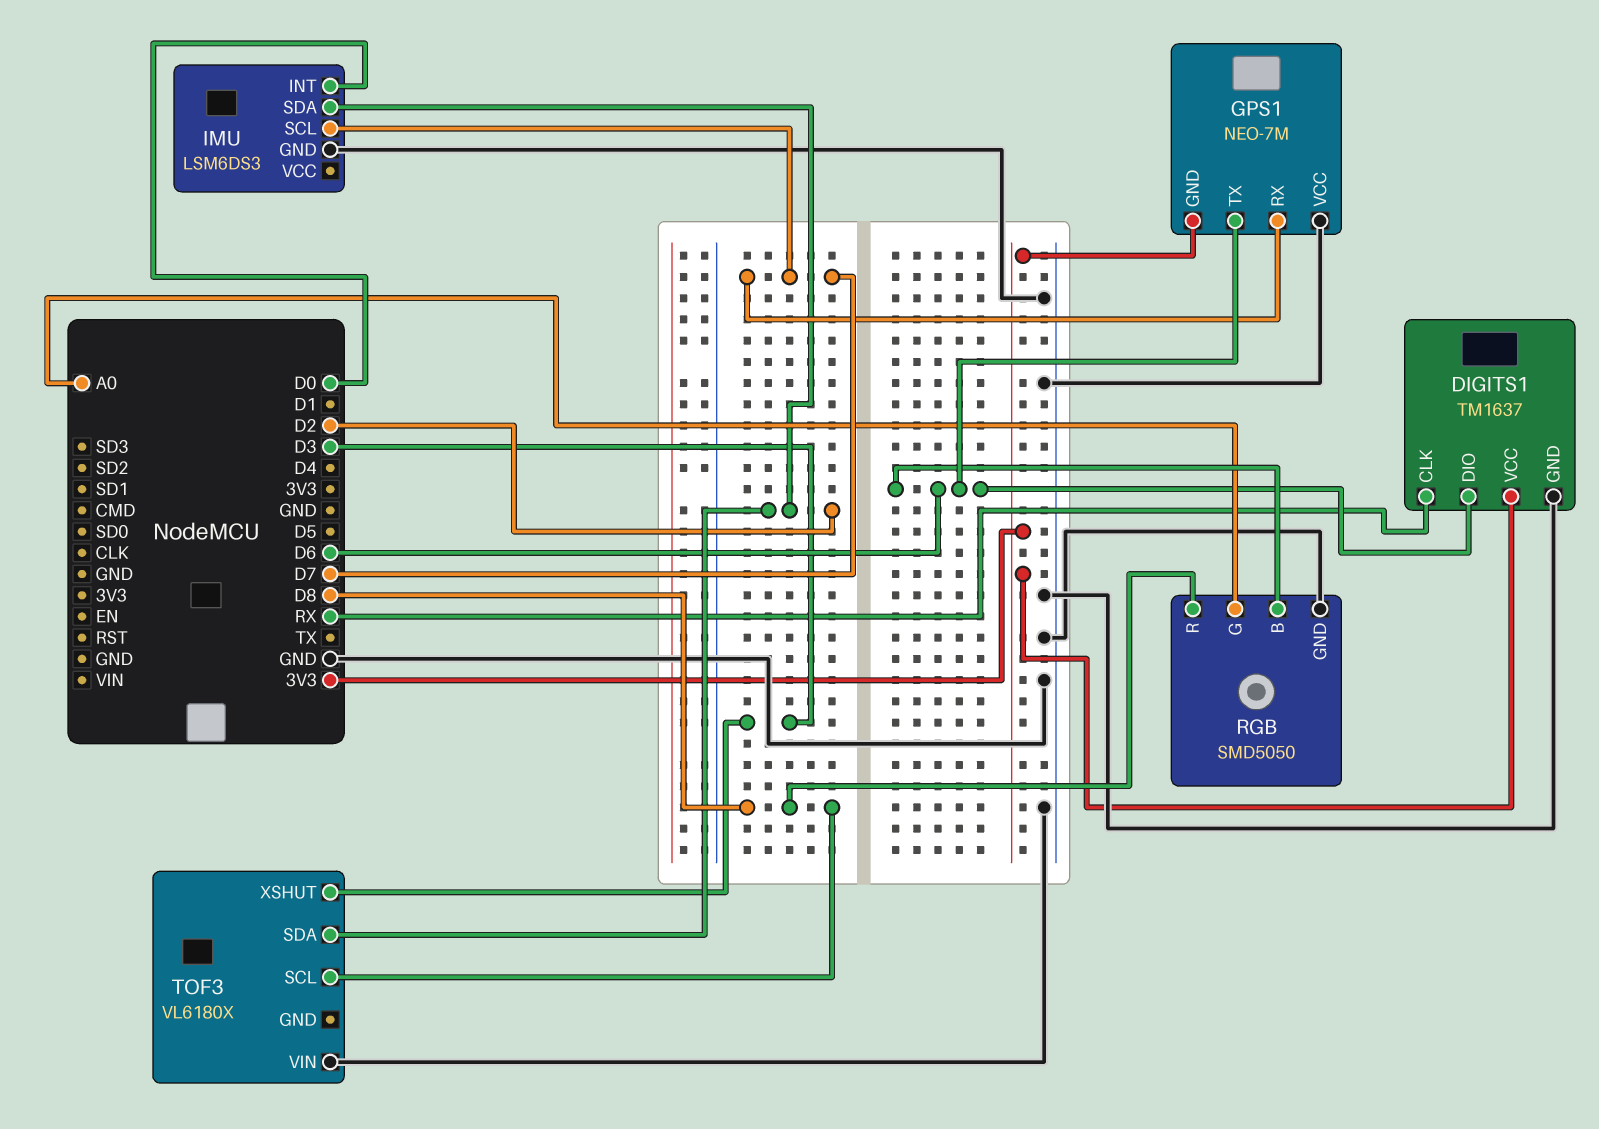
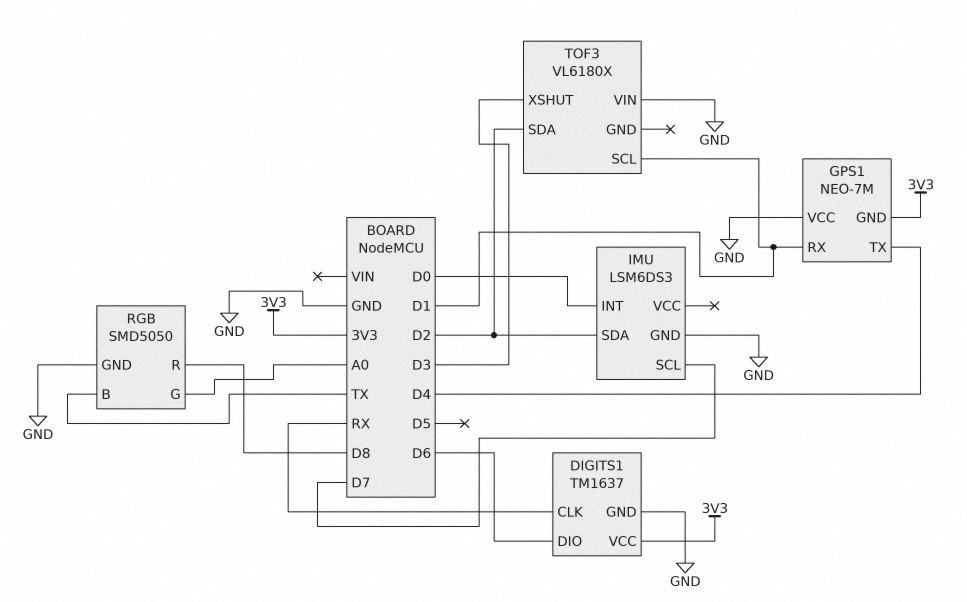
GPS1 pin RX: D7 -> D1
GPS1 pin TX: D6 -> D4
RGB pin B: D6 -> TX
TOF3 pin SCL: D8 -> D1

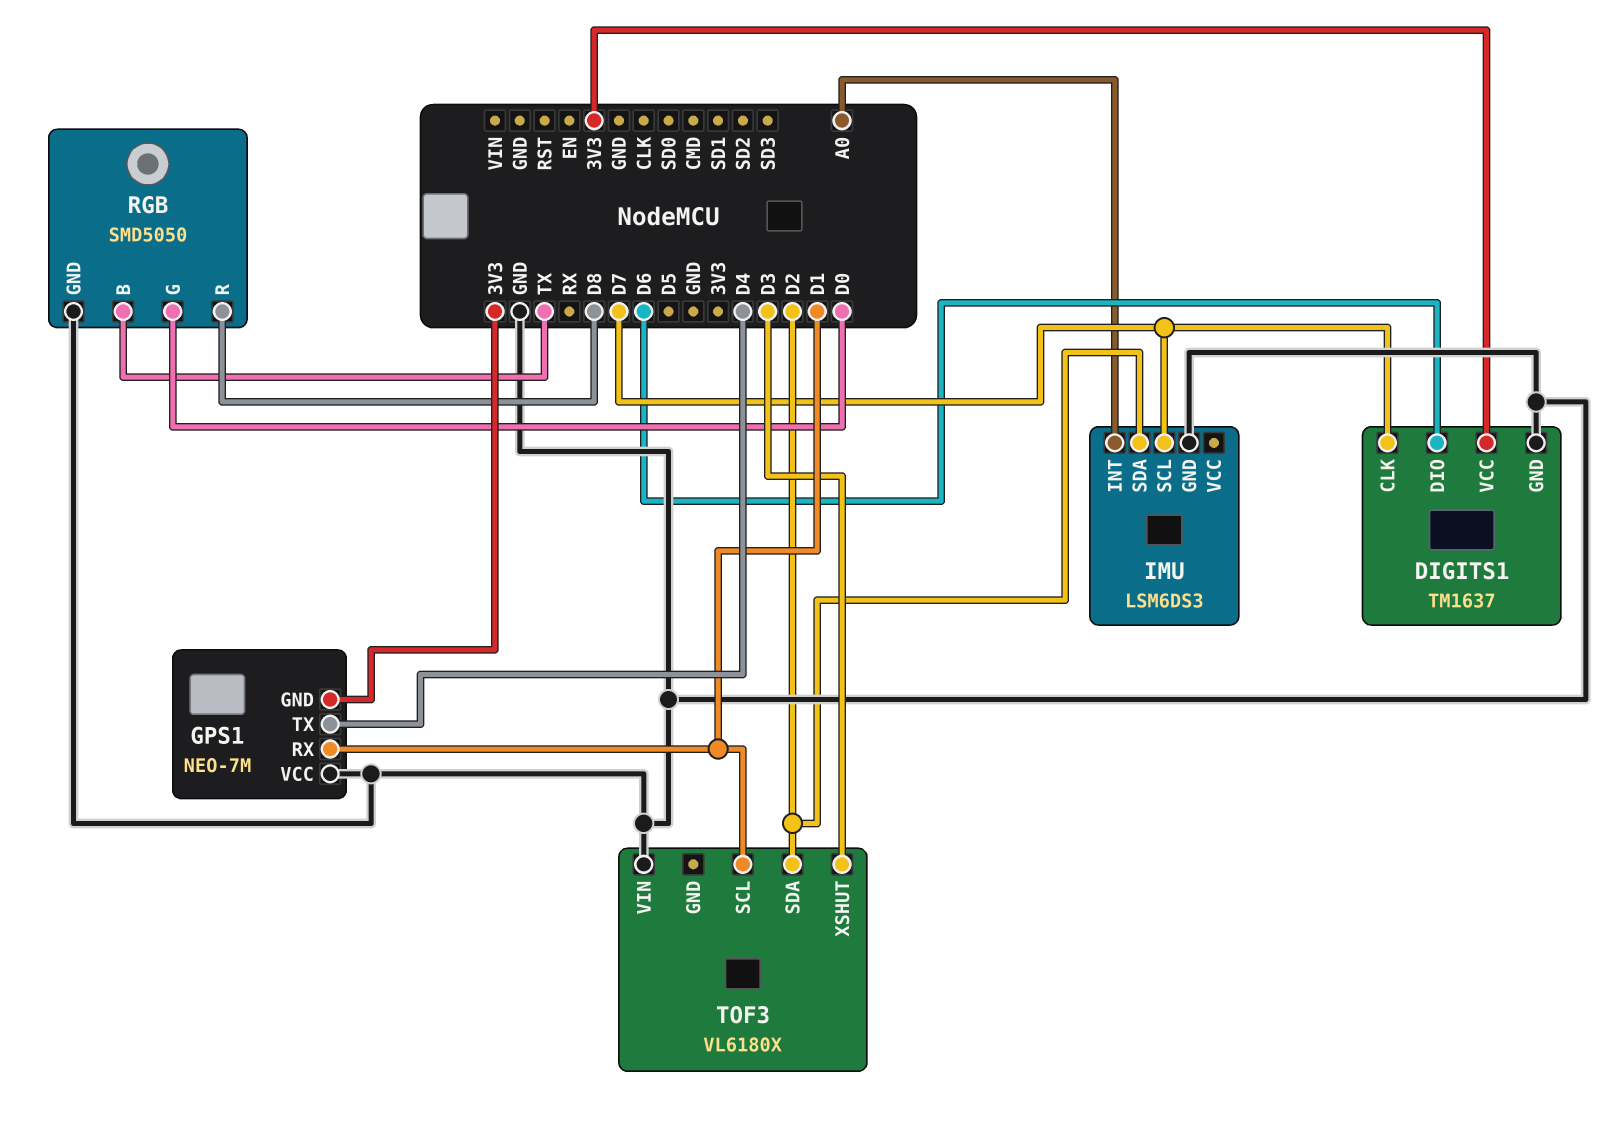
DIGITS1 pin CLK: RX -> D7
IMU pin INT: D0 -> A0
RGB pin G: A0 -> D0

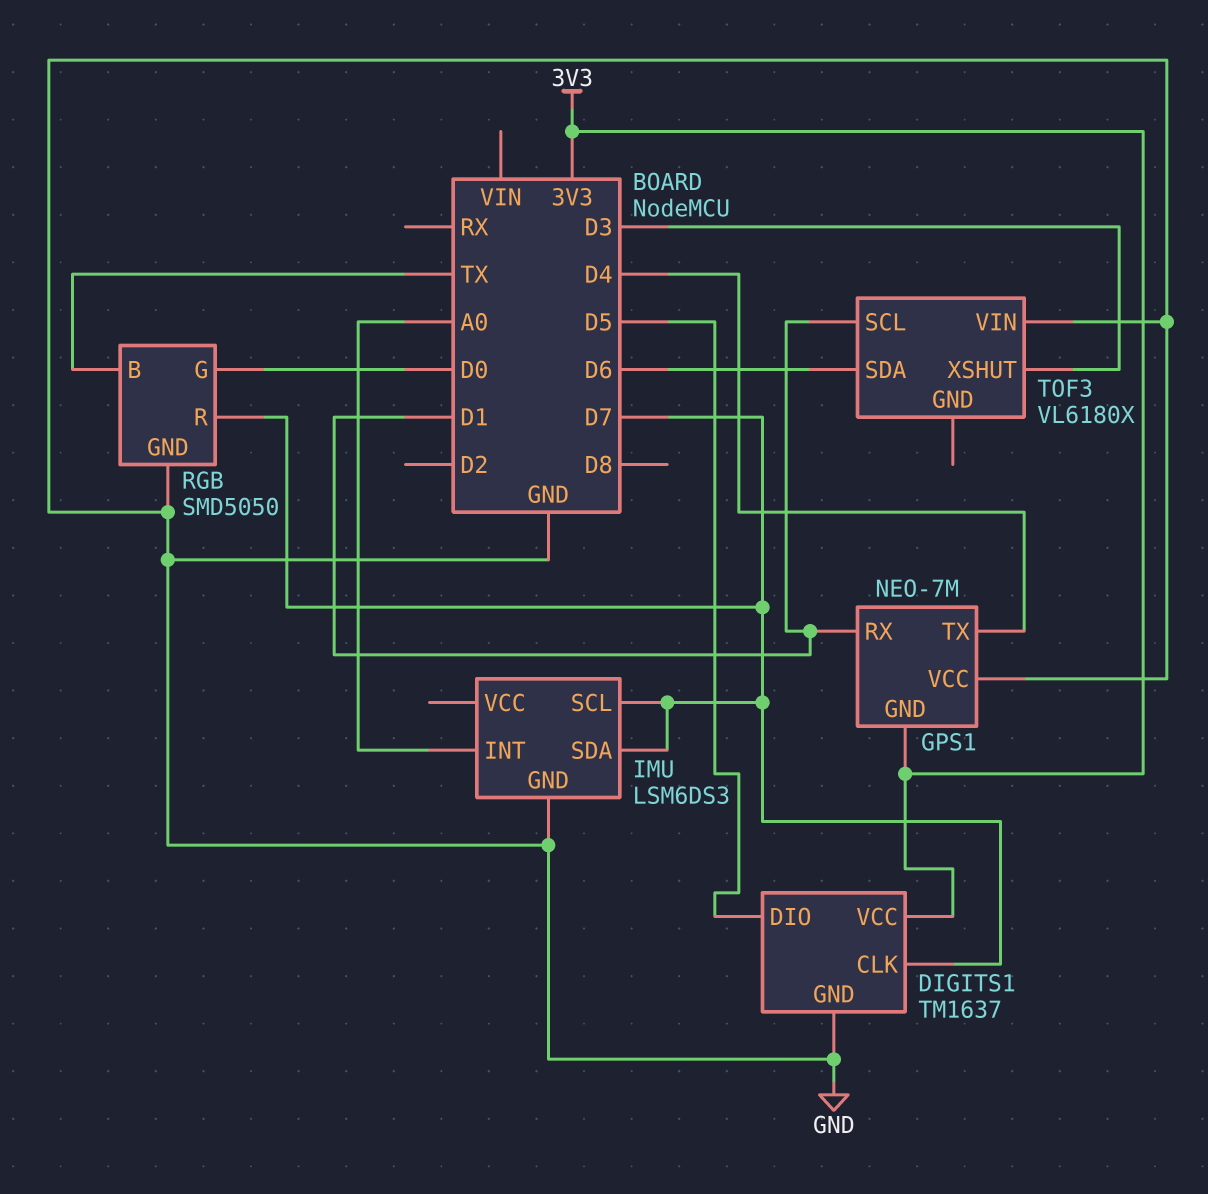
DIGITS1 pin DIO: D6 -> D5
IMU pin SDA: D2 -> D7
RGB pin R: D8 -> D7
TOF3 pin SDA: D2 -> D6

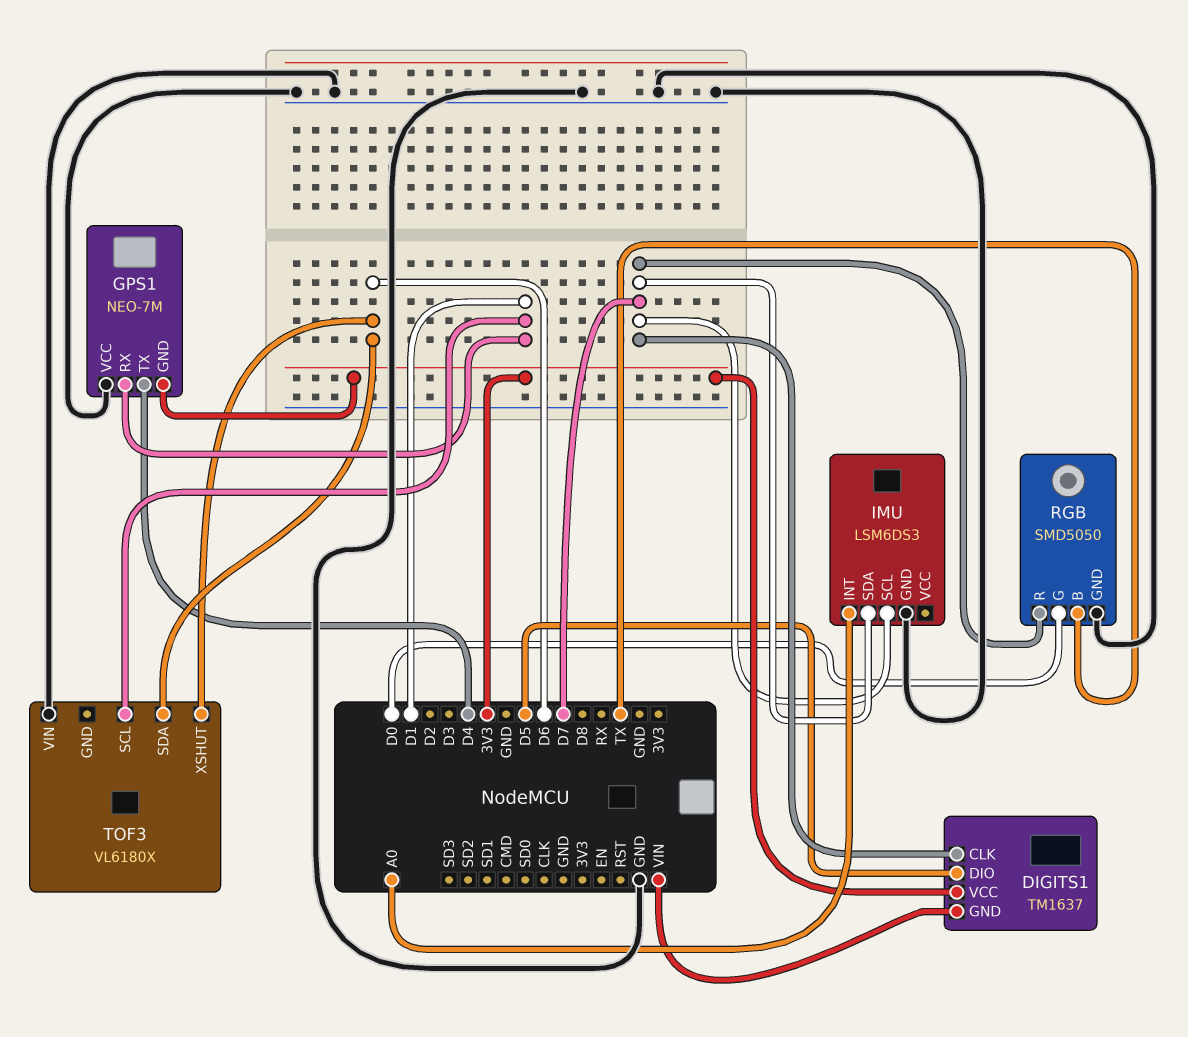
DIGITS1 pin GND: GND -> VIN
TOF3 pin XSHUT: D3 -> D6

